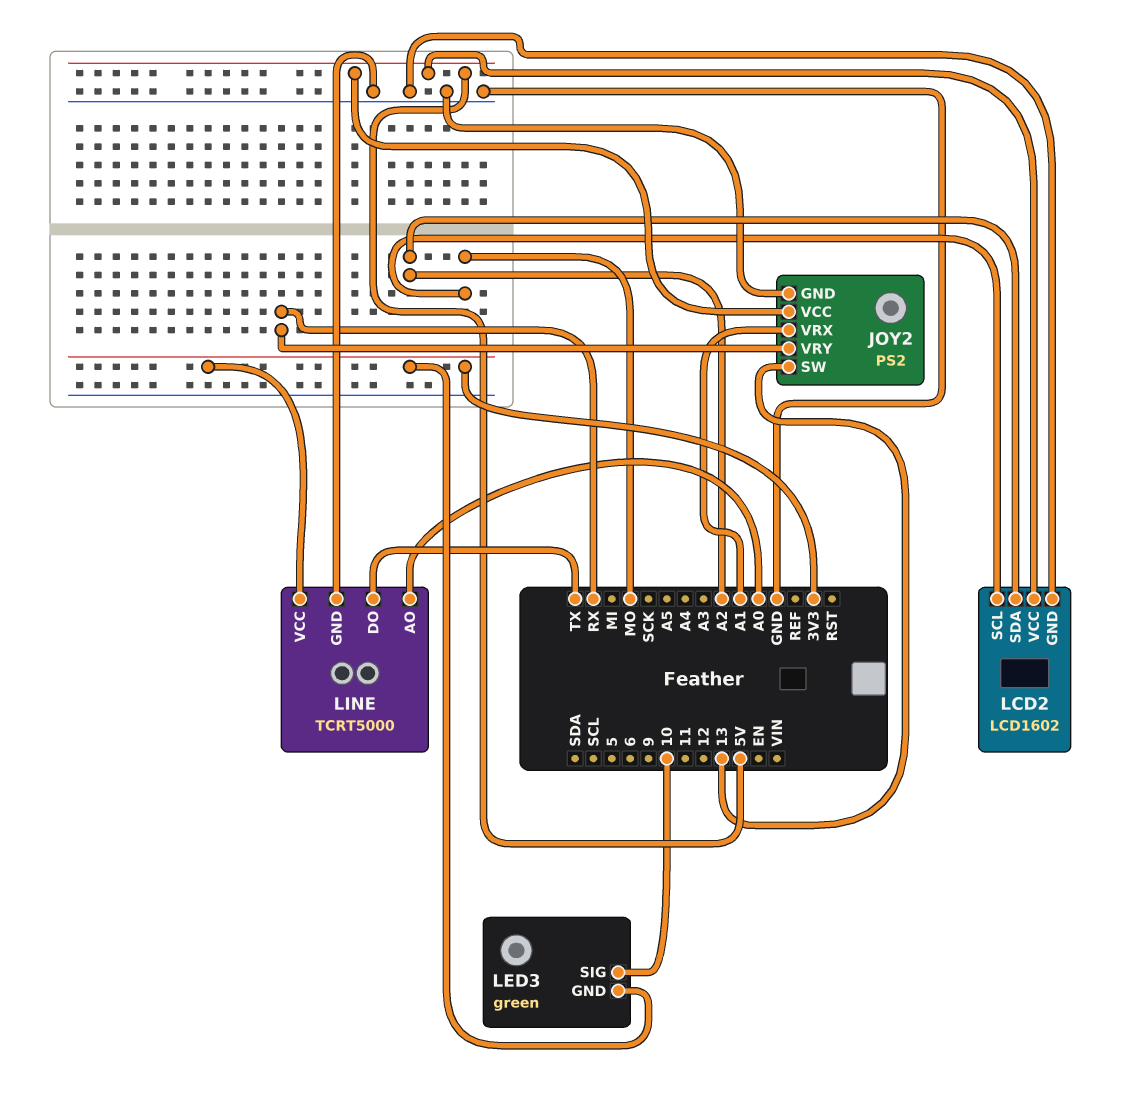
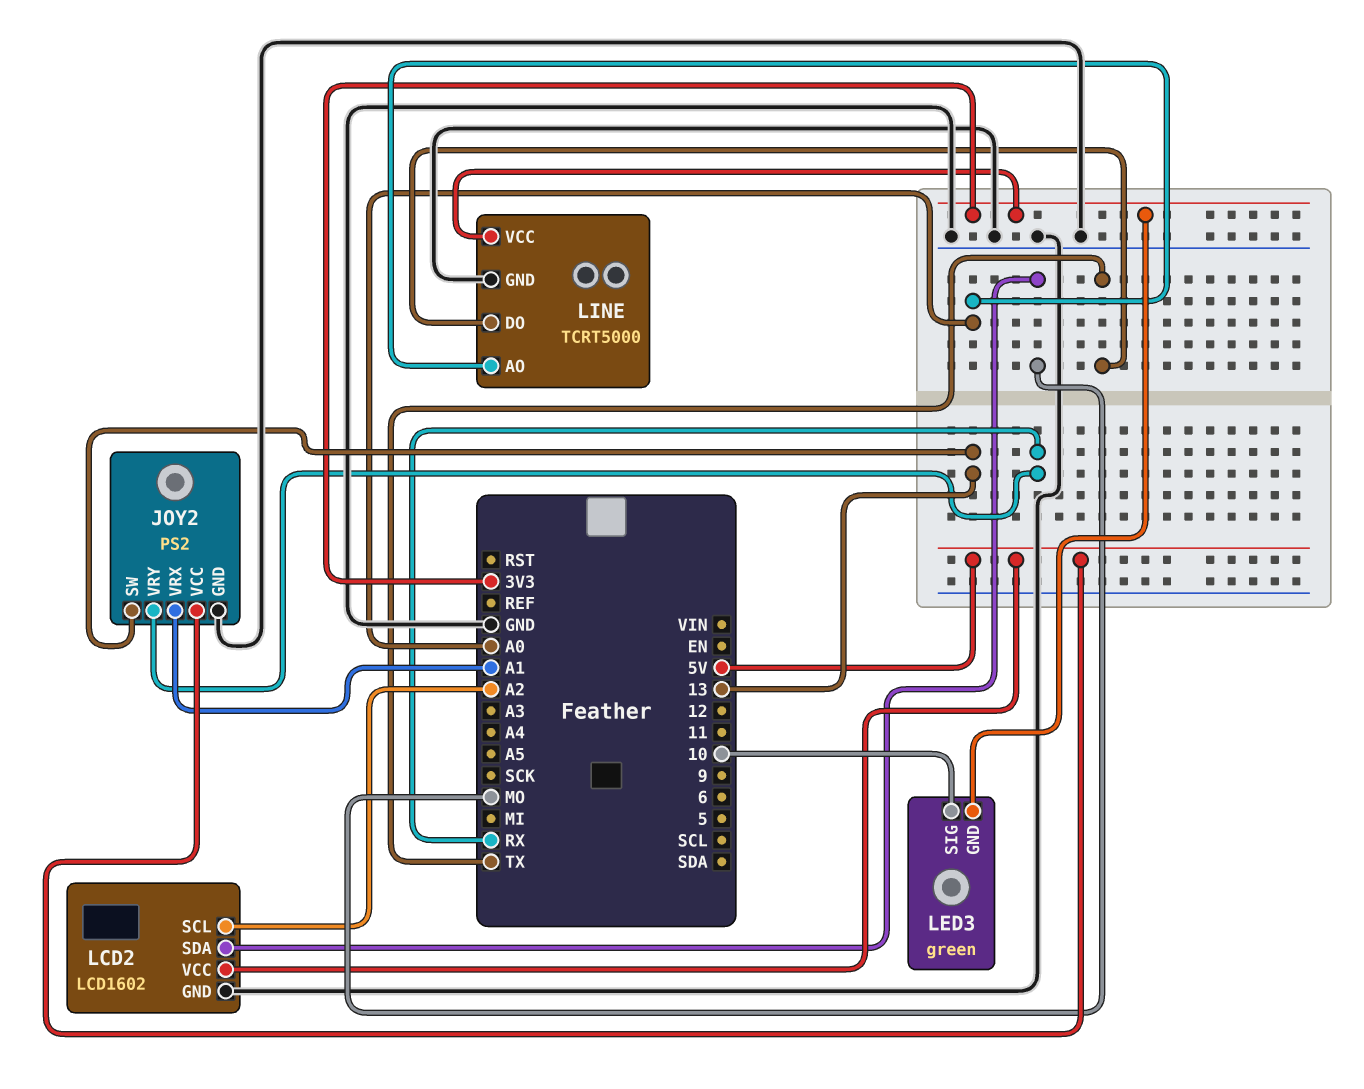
LCD2 pin SCL: MO -> A2
LCD2 pin SDA: A2 -> MO

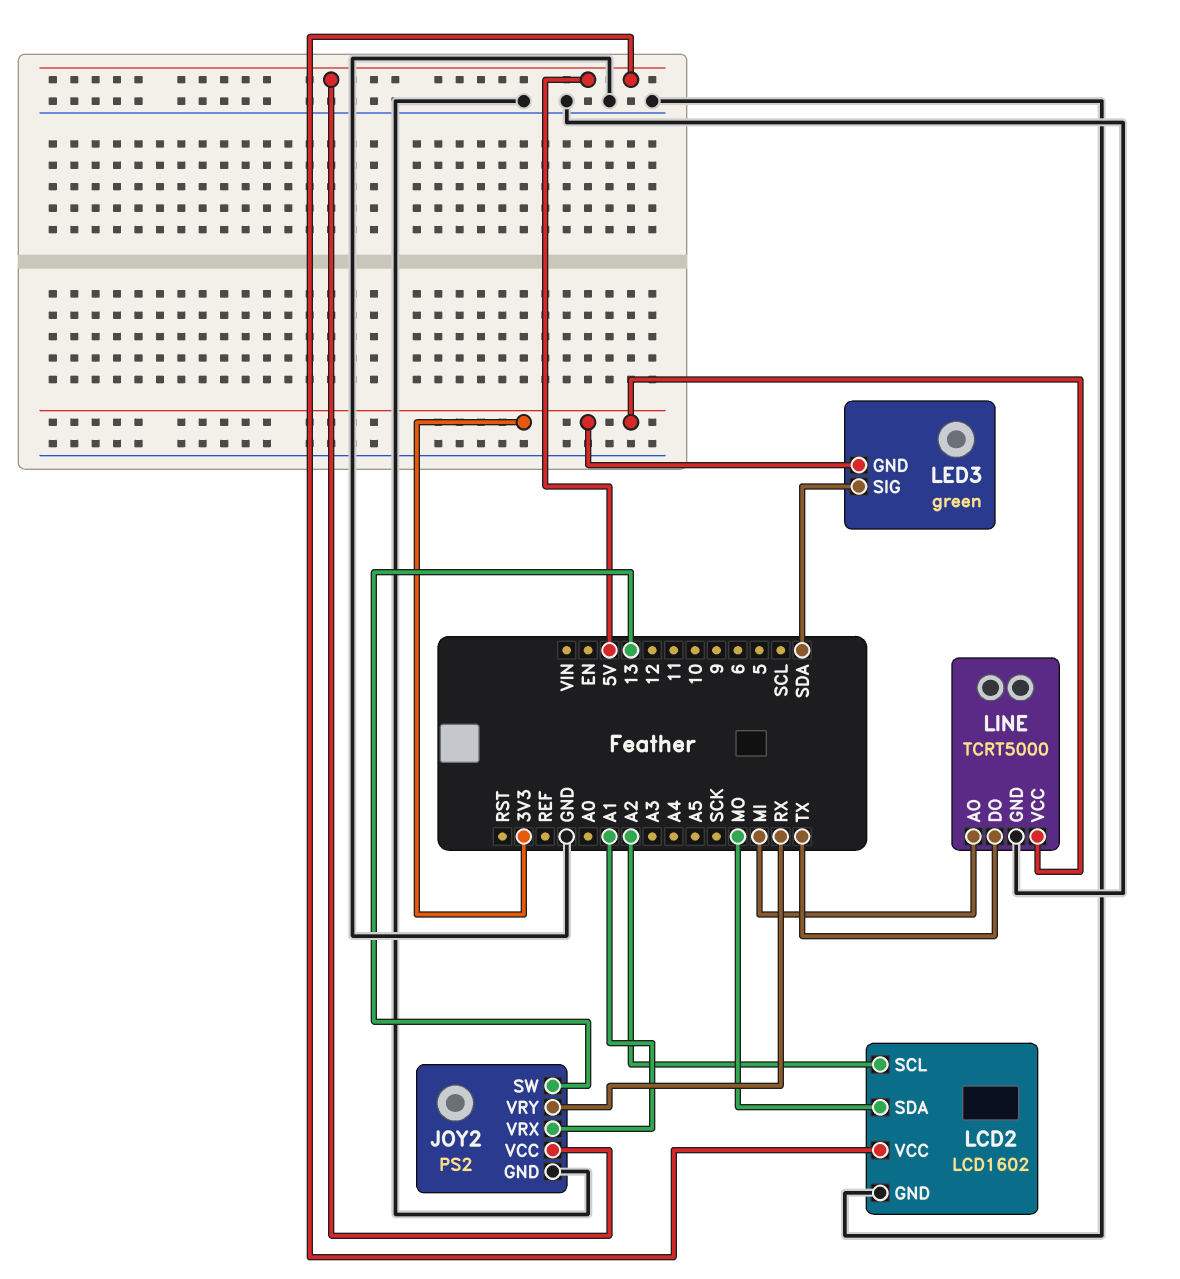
LED3 pin SIG: 10 -> SDA
LINE pin AO: A0 -> MI

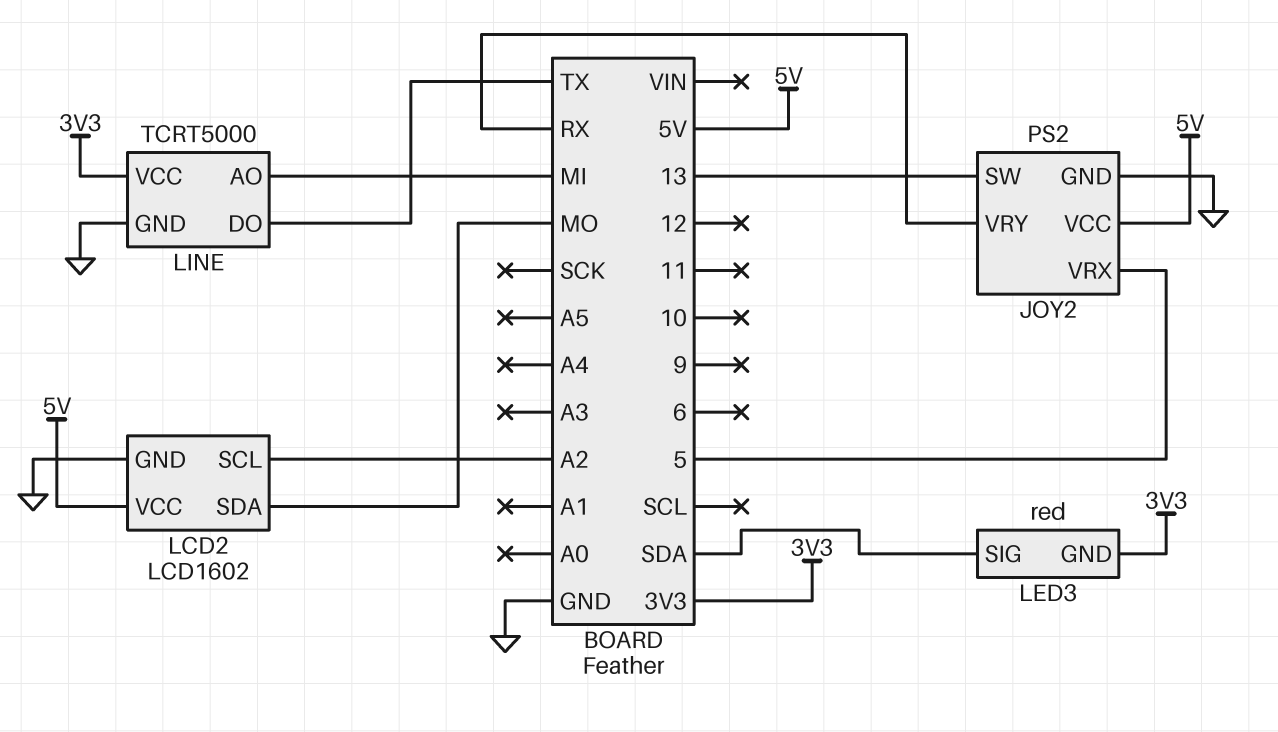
JOY2 pin VRX: A1 -> 5
LED3: green -> red

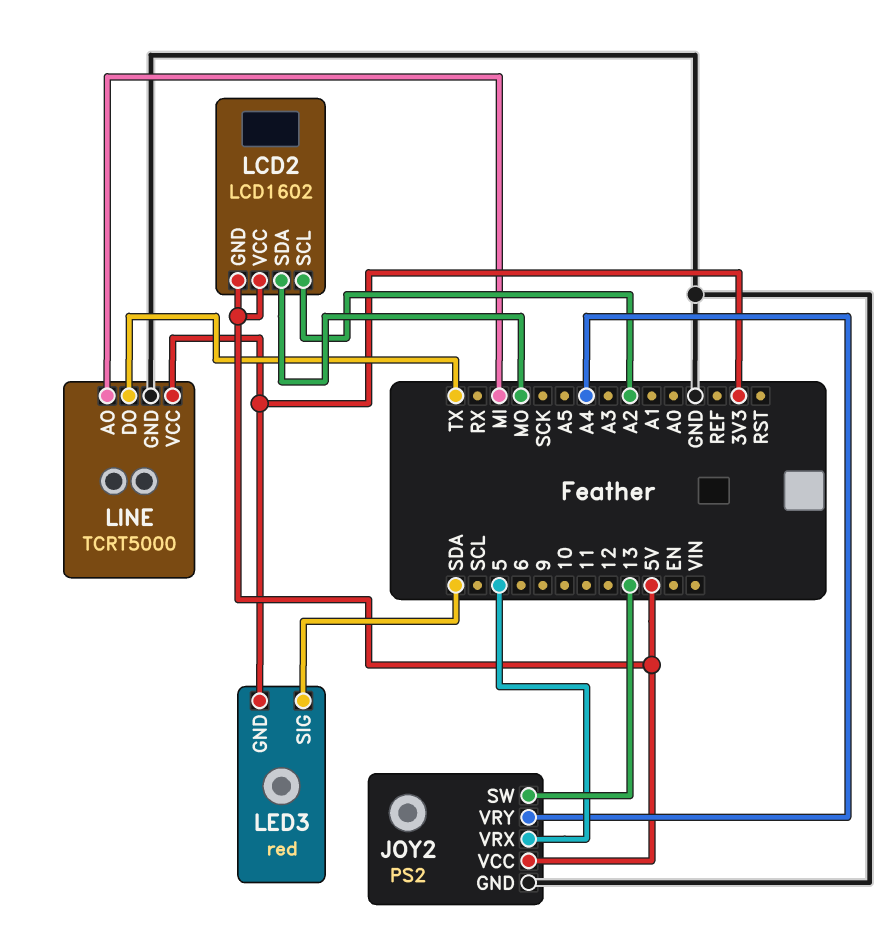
JOY2 pin VRY: RX -> A4
LCD2 pin GND: GND -> 5V

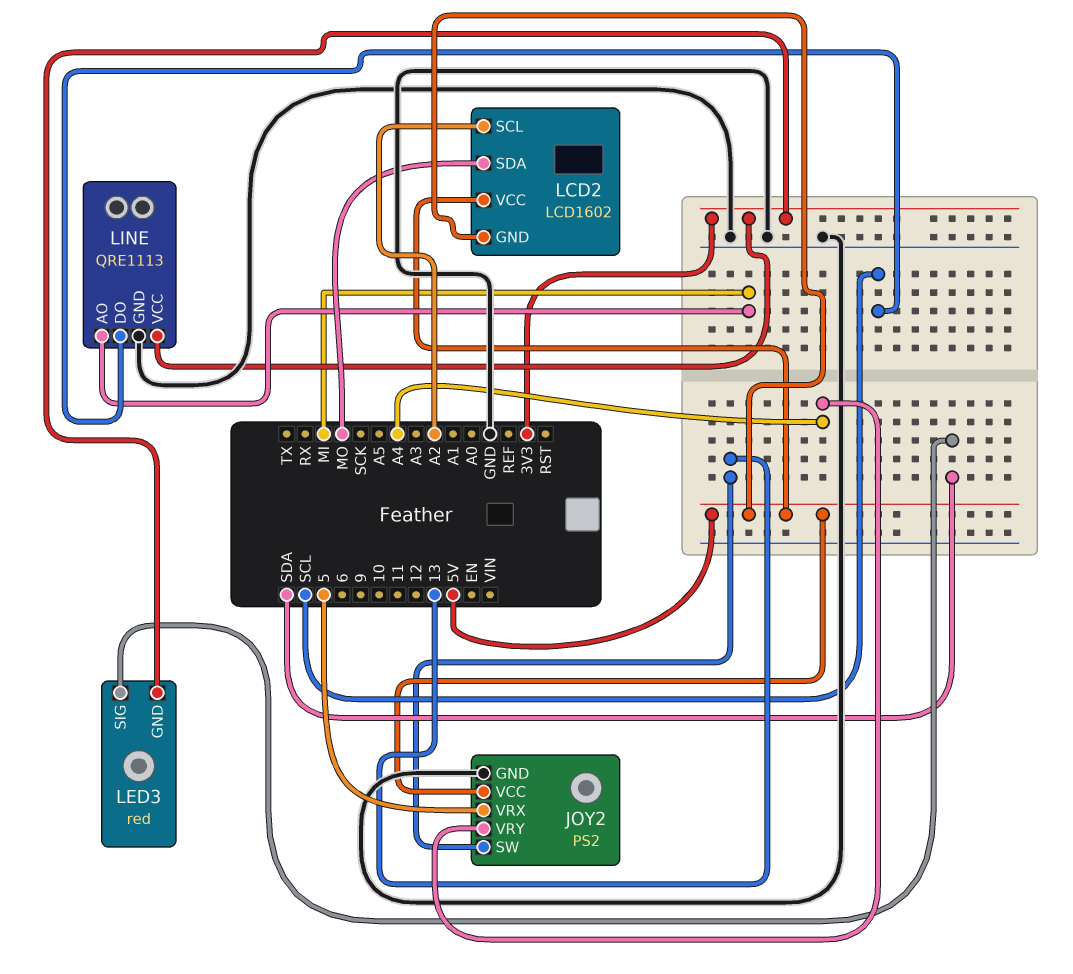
LINE: TCRT5000 -> QRE1113
LINE pin DO: TX -> SCL

